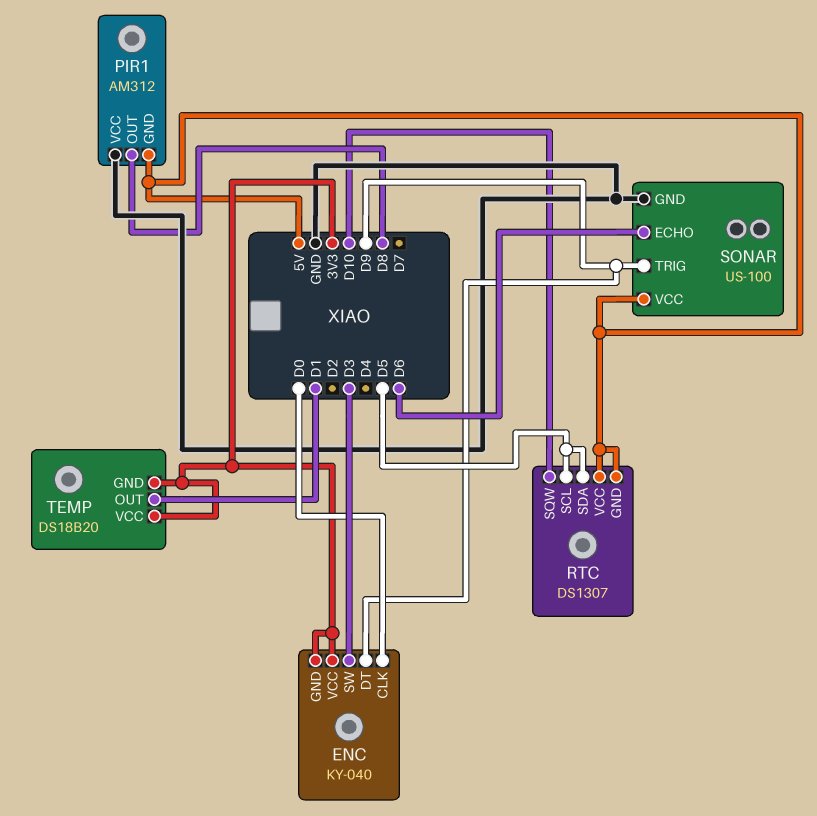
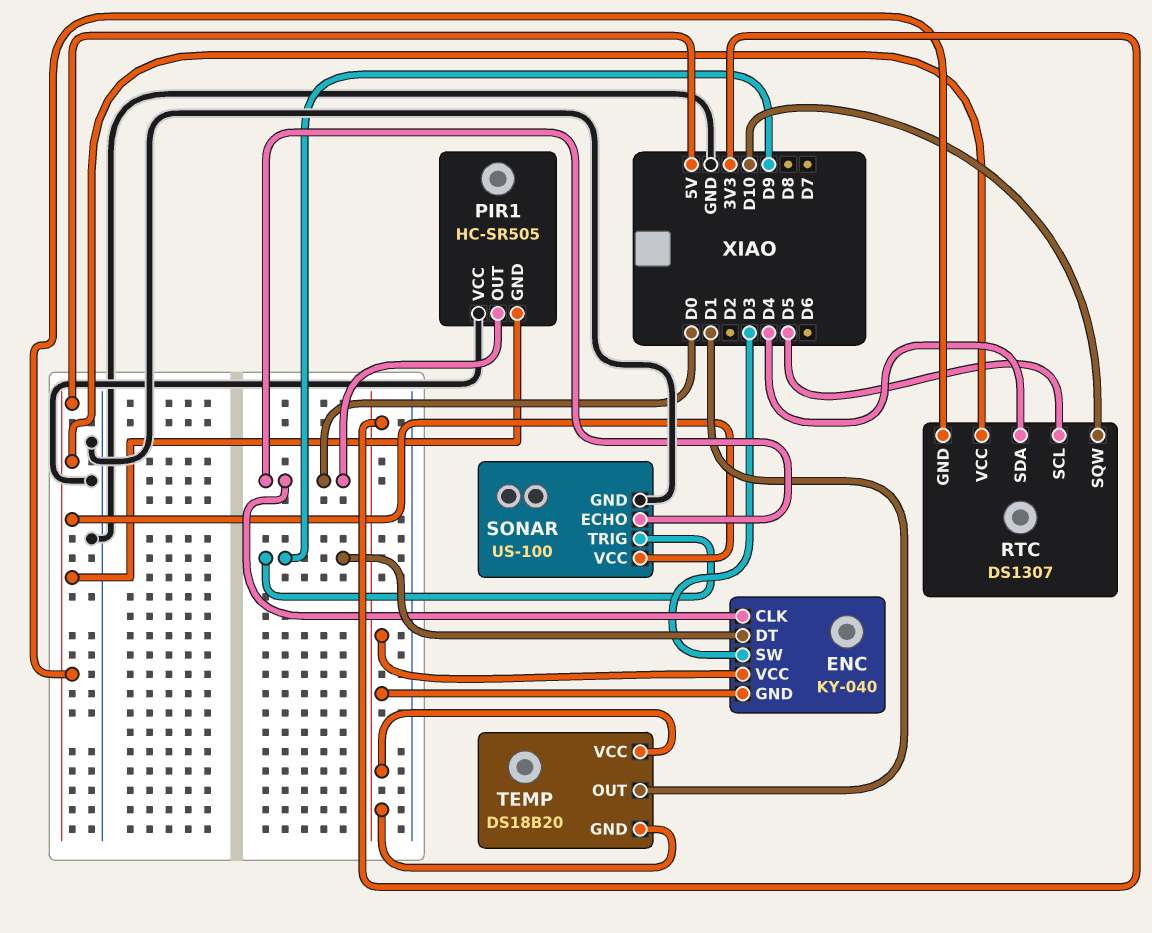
PIR1: AM312 -> HC-SR505
PIR1 pin OUT: D8 -> D0
RTC pin SDA: D5 -> D4
SONAR pin ECHO: D6 -> D0

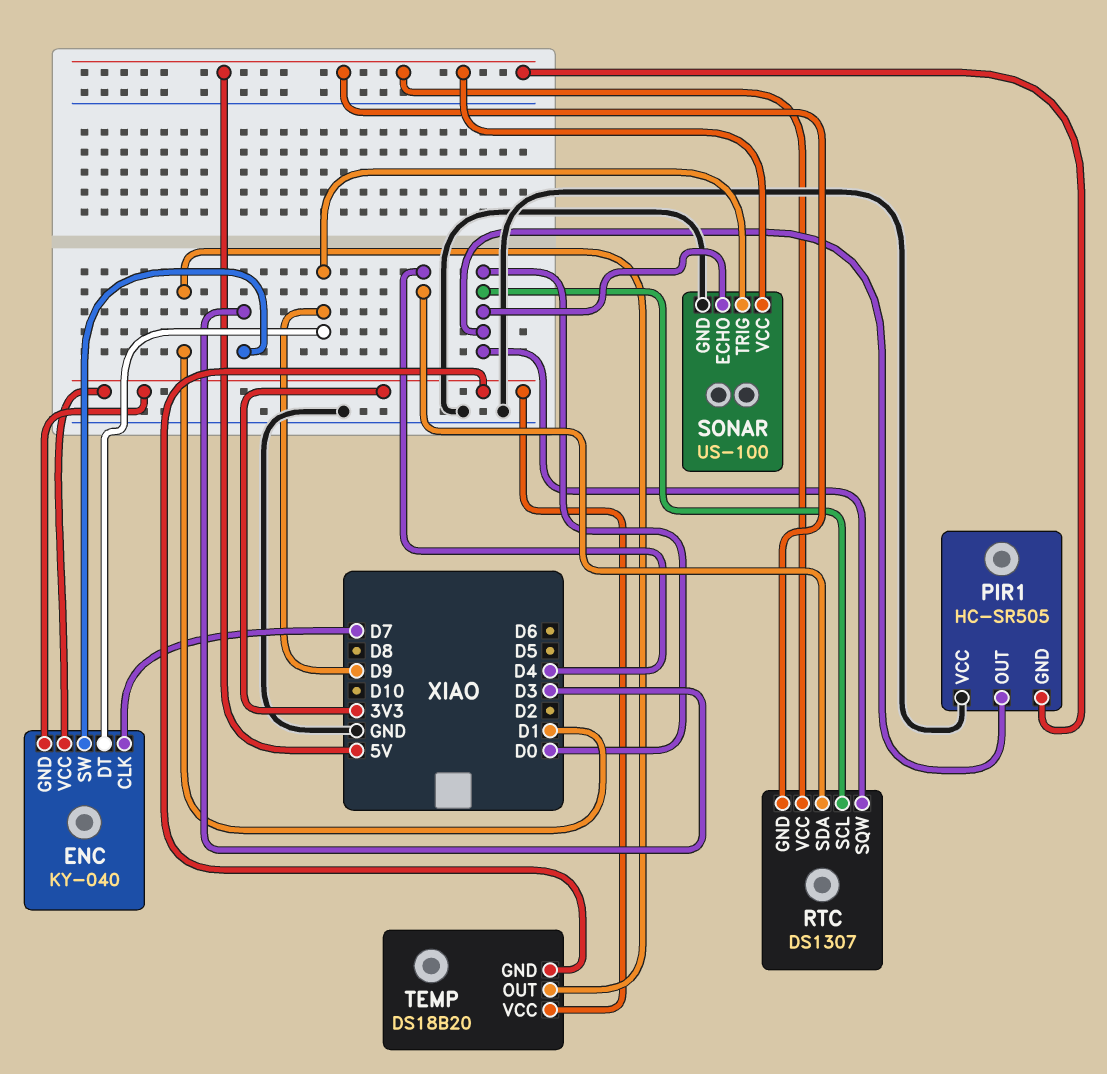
ENC pin CLK: D0 -> D7
RTC pin SCL: D5 -> D0
RTC pin SQW: D10 -> D0

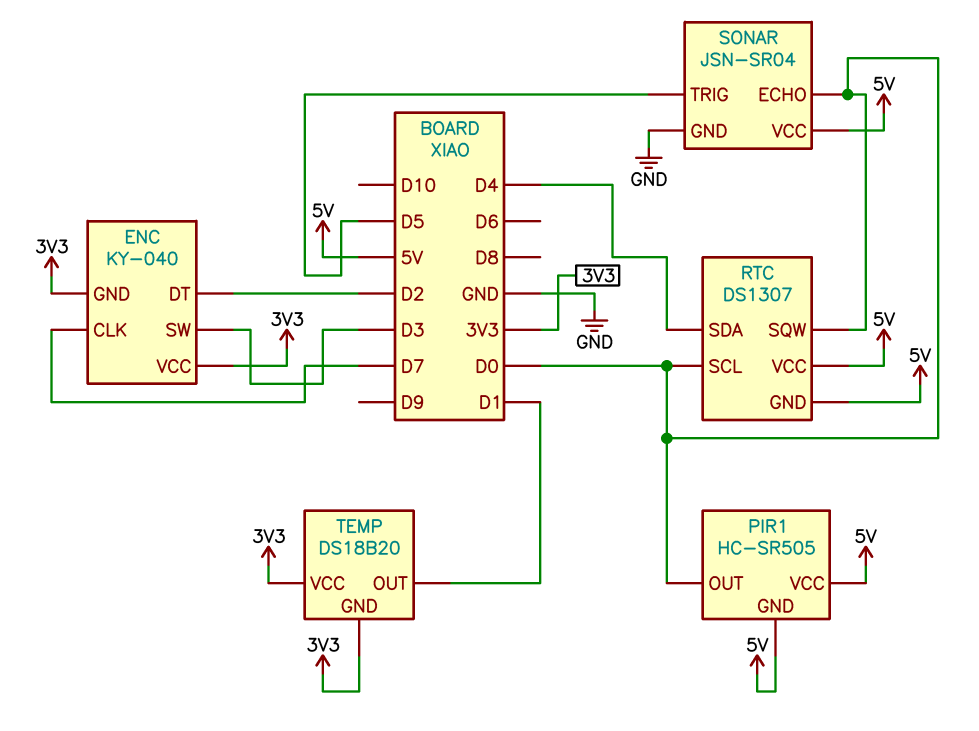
ENC pin DT: D9 -> D2
PIR1 pin VCC: GND -> 5V
SONAR: US-100 -> JSN-SR04
SONAR pin TRIG: D9 -> D5

